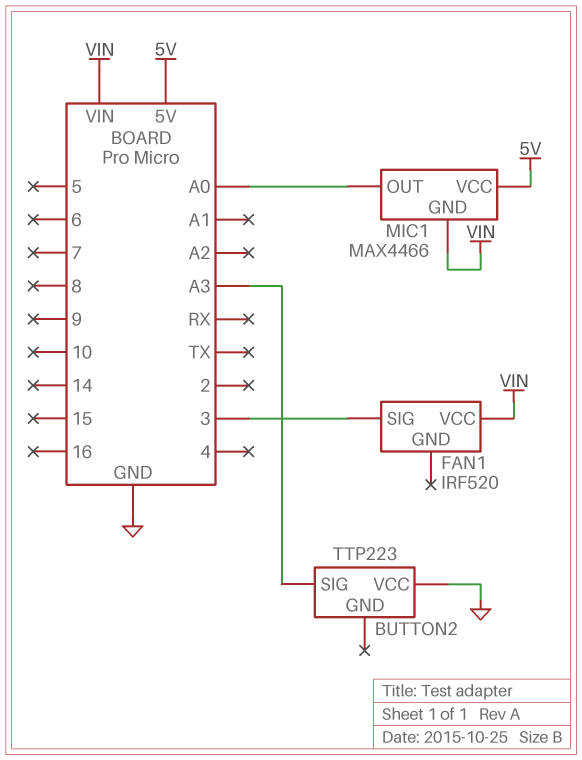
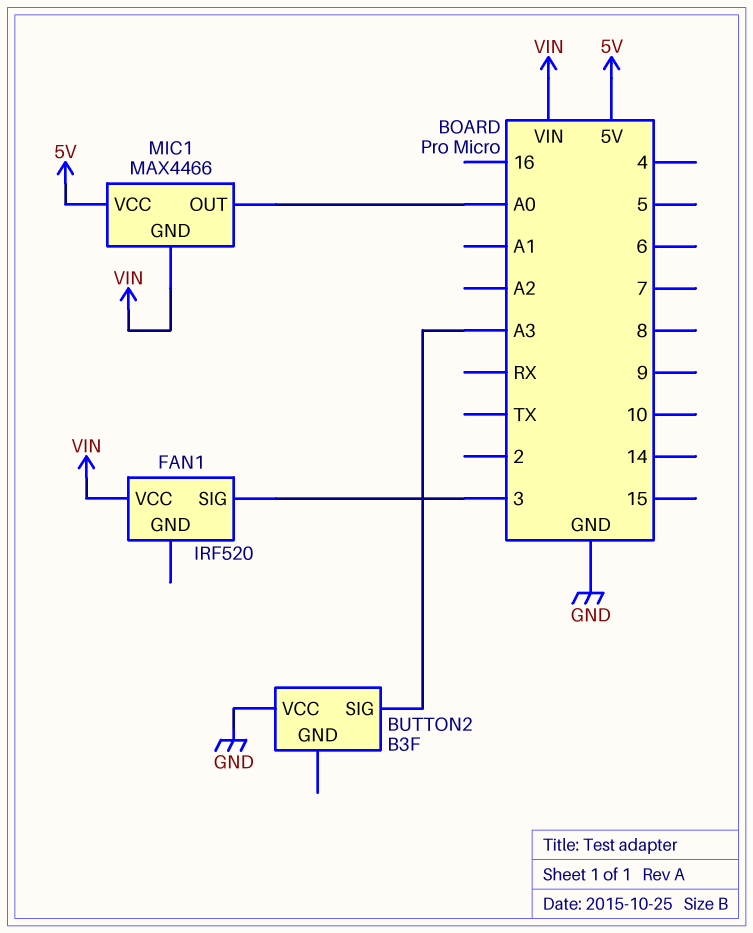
BUTTON2: TTP223 -> B3F

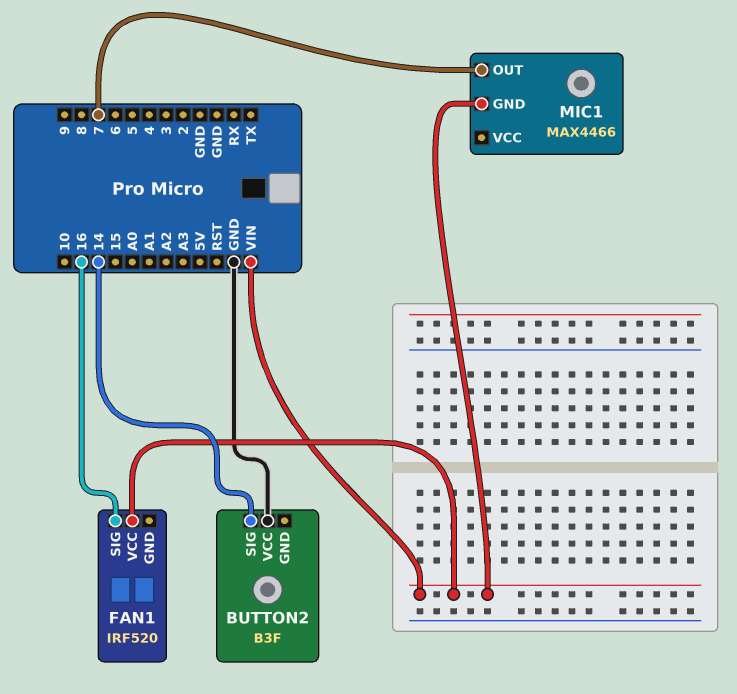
BUTTON2 pin SIG: A3 -> 14
FAN1 pin SIG: 3 -> 16
MIC1 pin OUT: A0 -> 7
MIC1 pin VCC: 5V -> none

